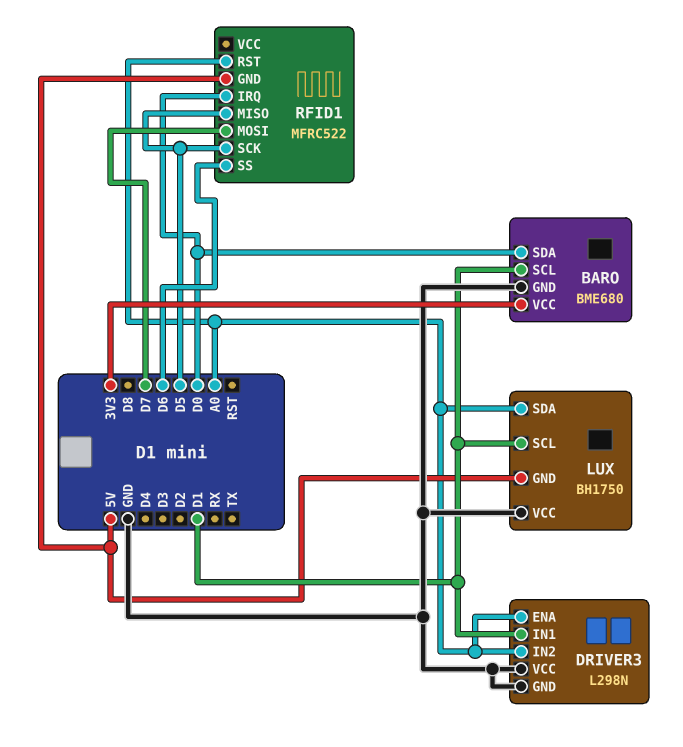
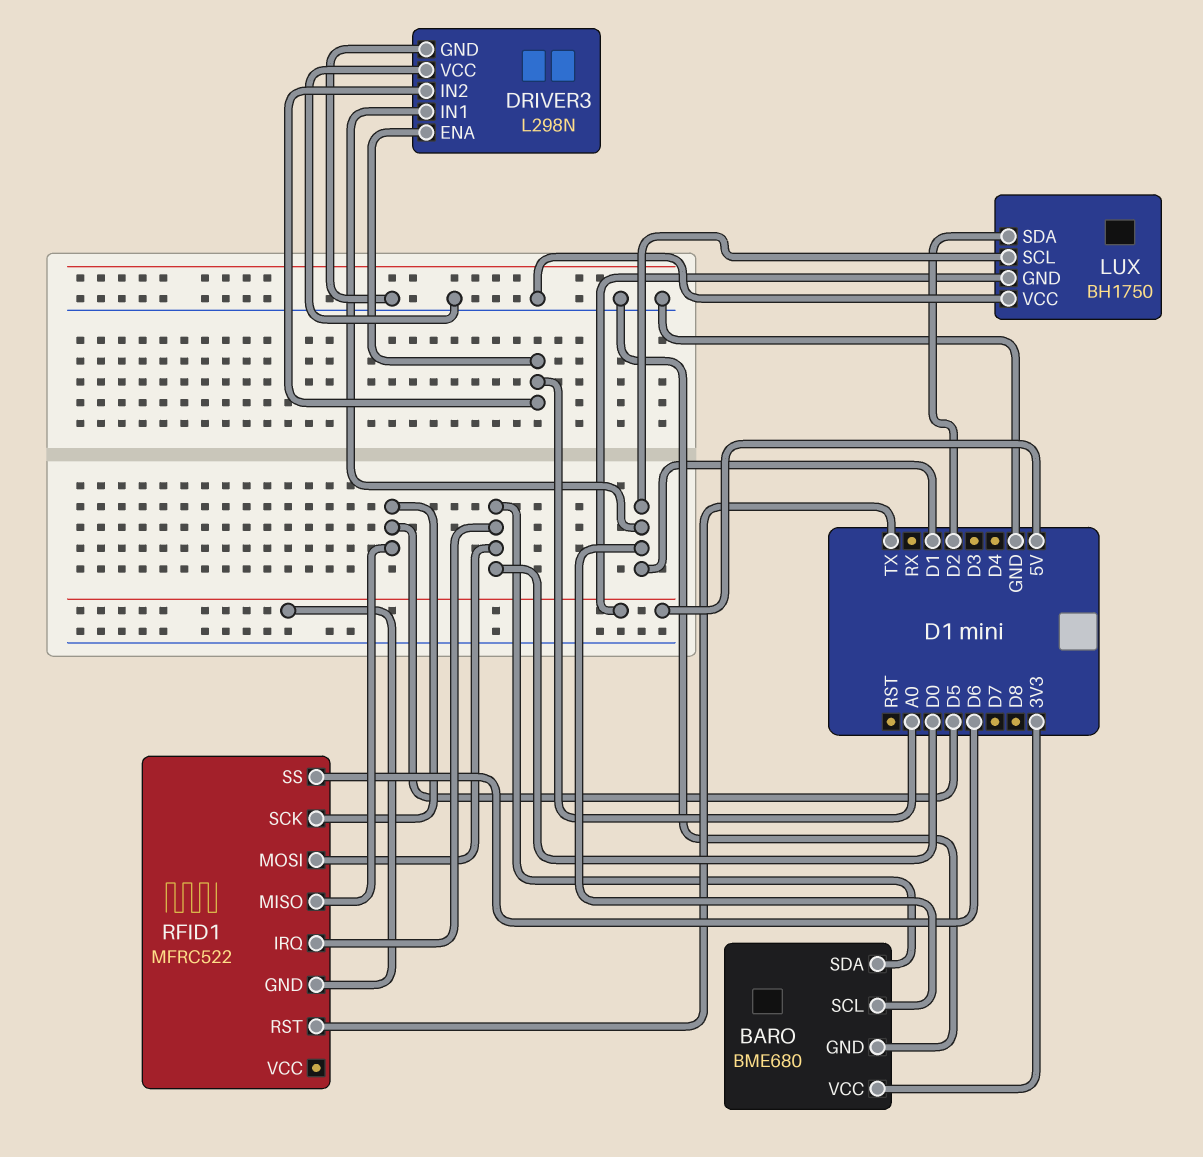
LUX pin SDA: A0 -> D2
RFID1 pin MOSI: D7 -> D0
RFID1 pin RST: A0 -> TX

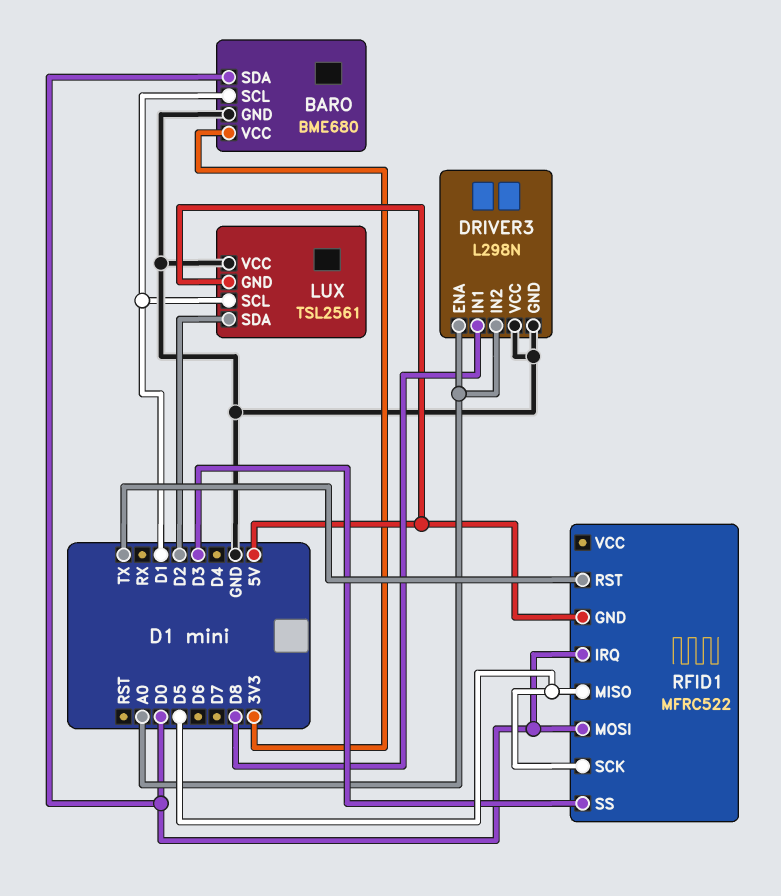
DRIVER3 pin IN1: D1 -> D8
LUX: BH1750 -> TSL2561
RFID1 pin SS: D6 -> D3

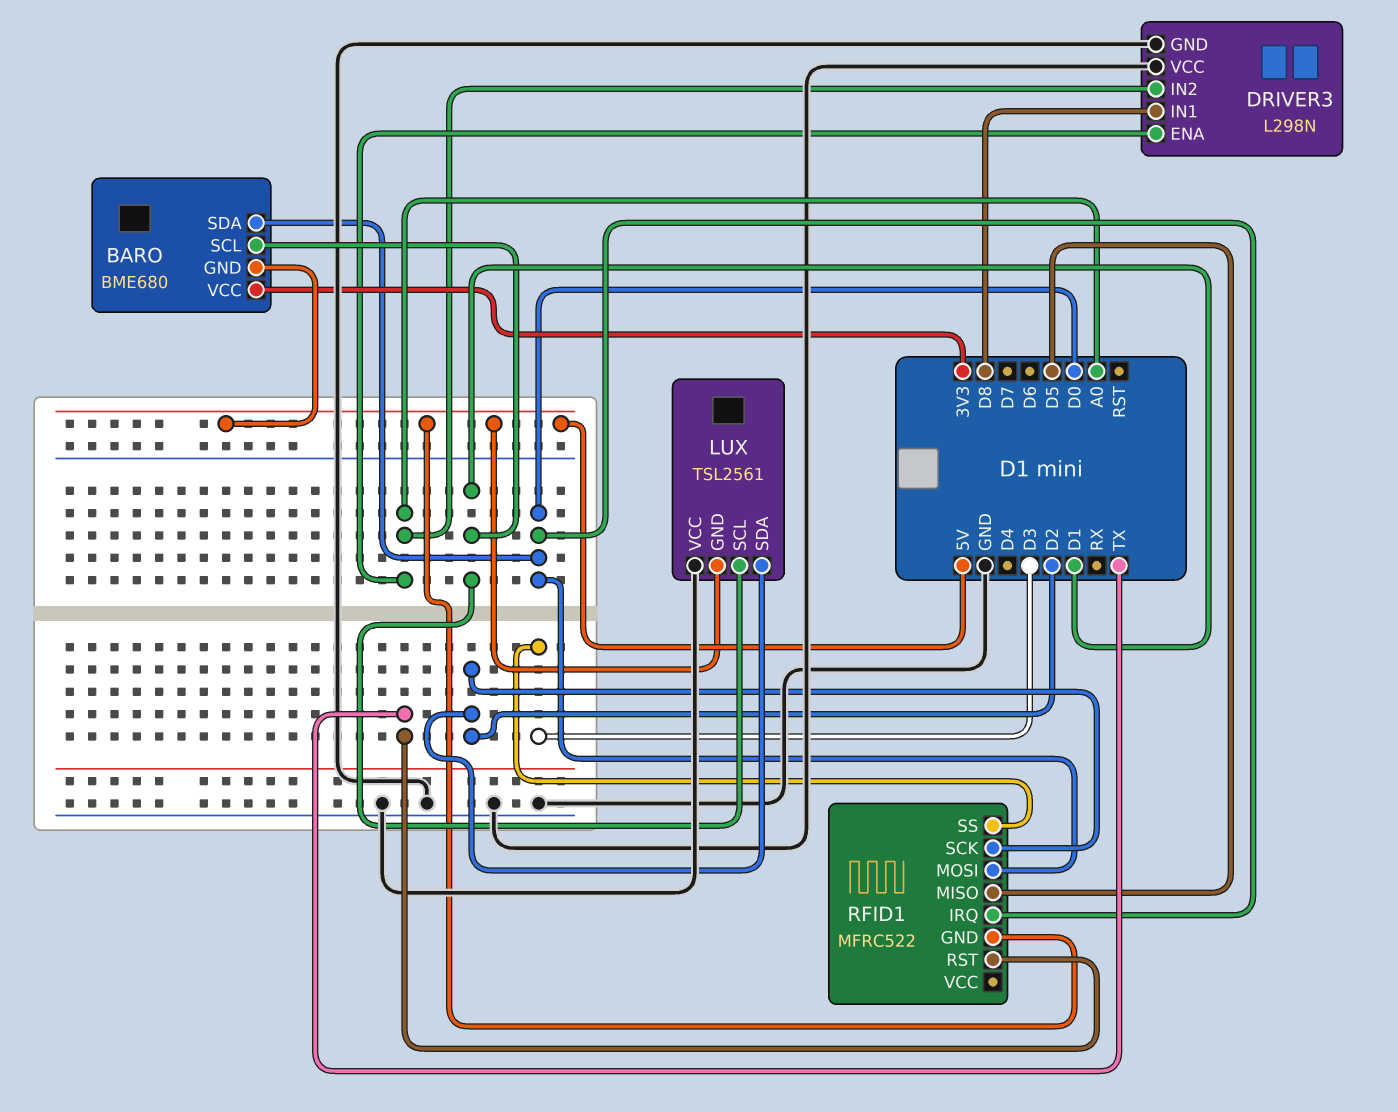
BARO pin GND: GND -> 5V
RFID1 pin SCK: D5 -> D2

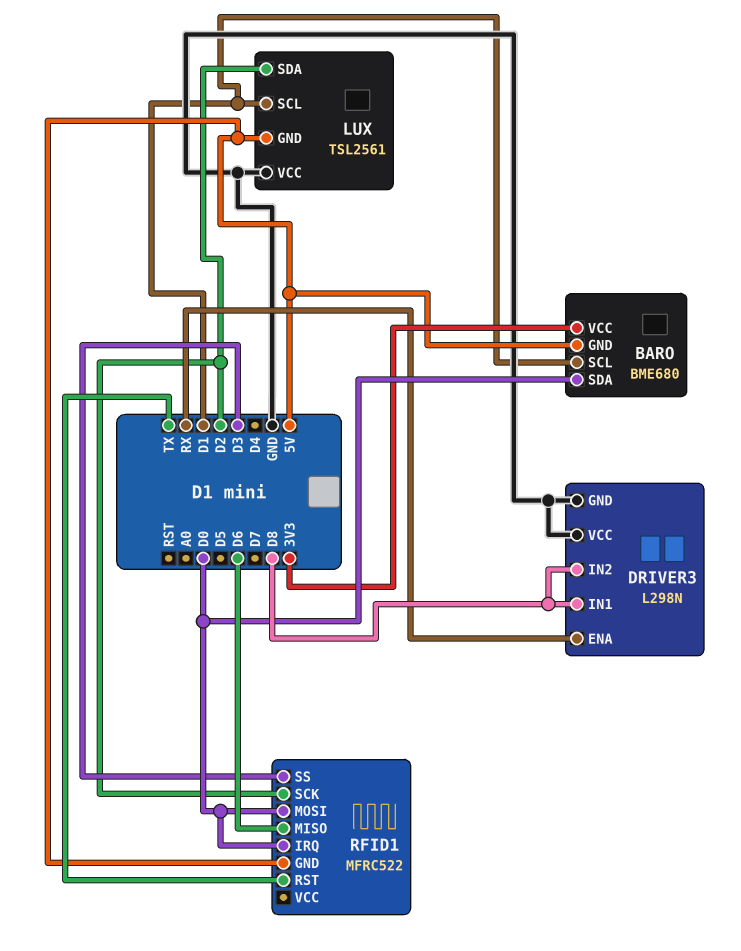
DRIVER3 pin ENA: A0 -> RX
DRIVER3 pin IN2: A0 -> D8
RFID1 pin MISO: D5 -> D6

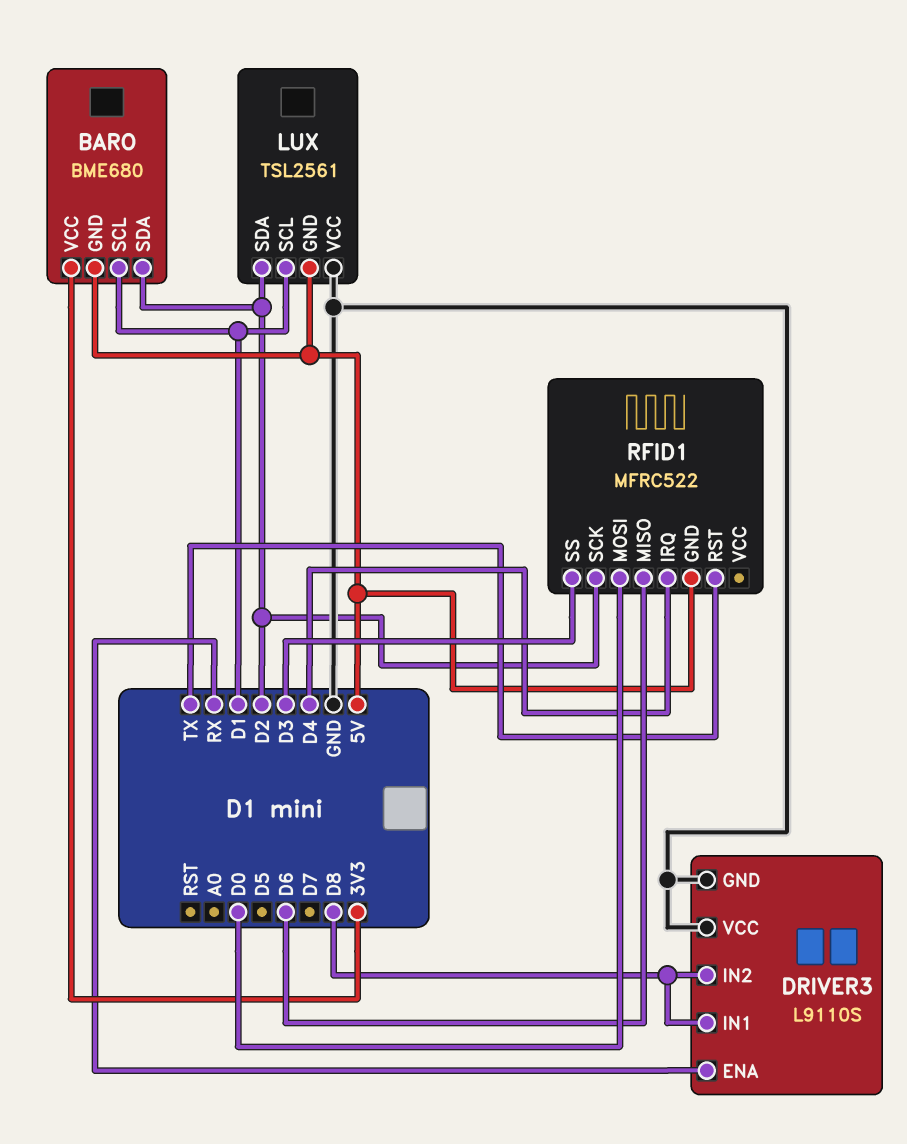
BARO pin SDA: D0 -> D2
DRIVER3: L298N -> L9110S
RFID1 pin IRQ: D0 -> D4

